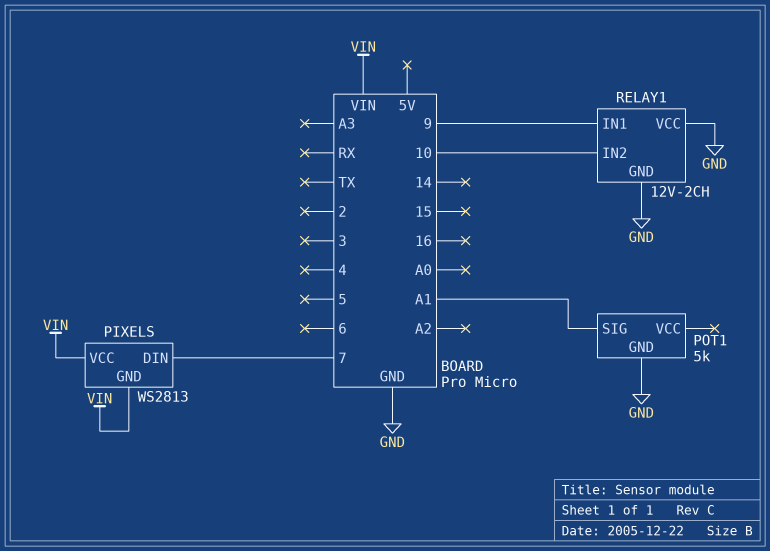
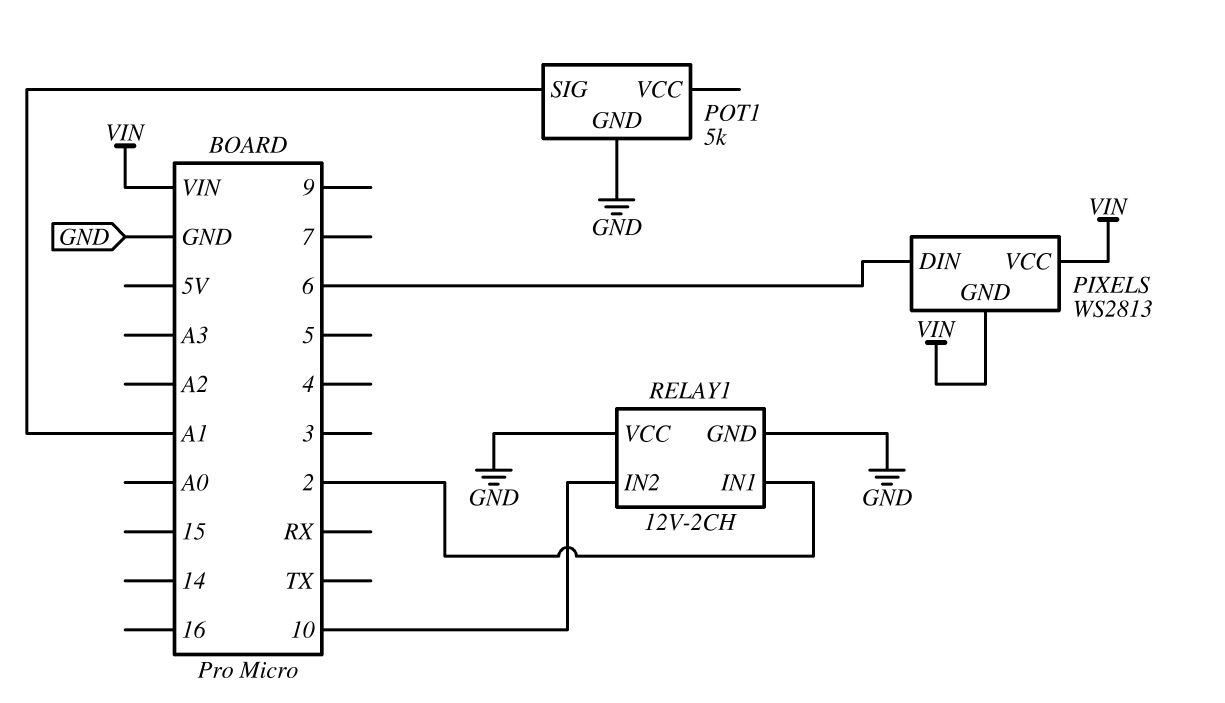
PIXELS pin DIN: 7 -> 6
RELAY1 pin IN1: 9 -> 2

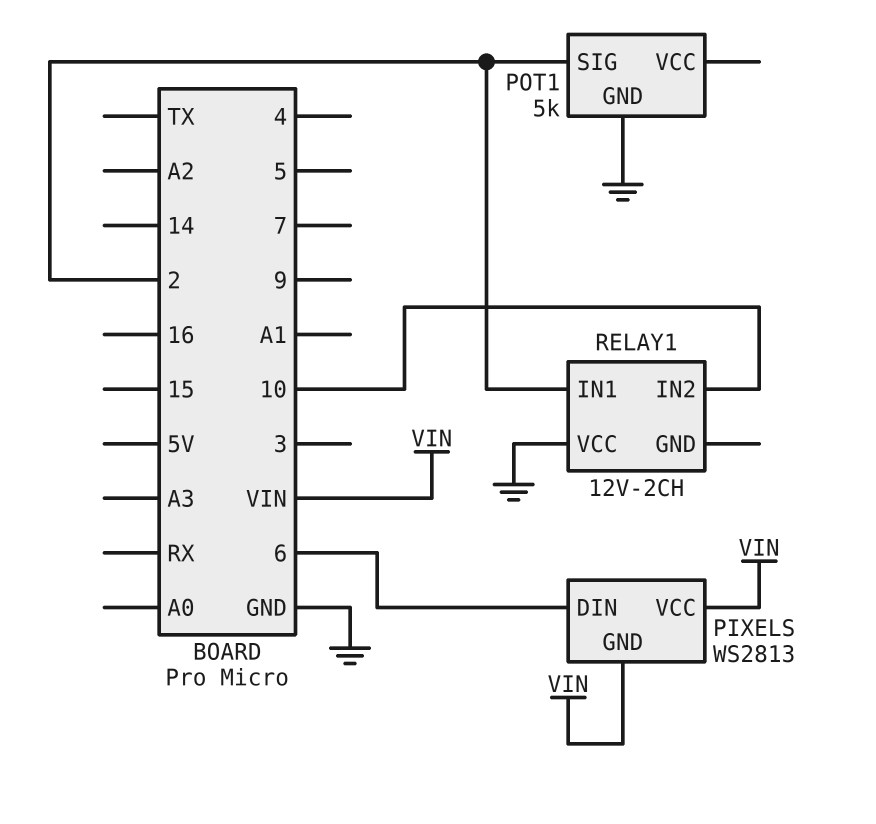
POT1 pin SIG: A1 -> 2
RELAY1 pin GND: GND -> none

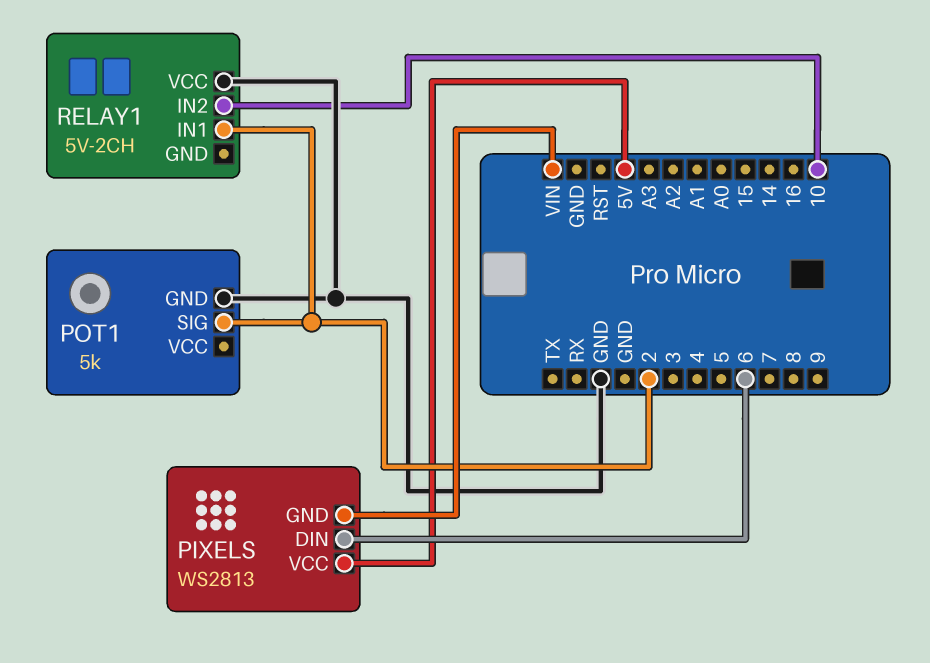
PIXELS pin VCC: VIN -> 5V
RELAY1: 12V-2CH -> 5V-2CH

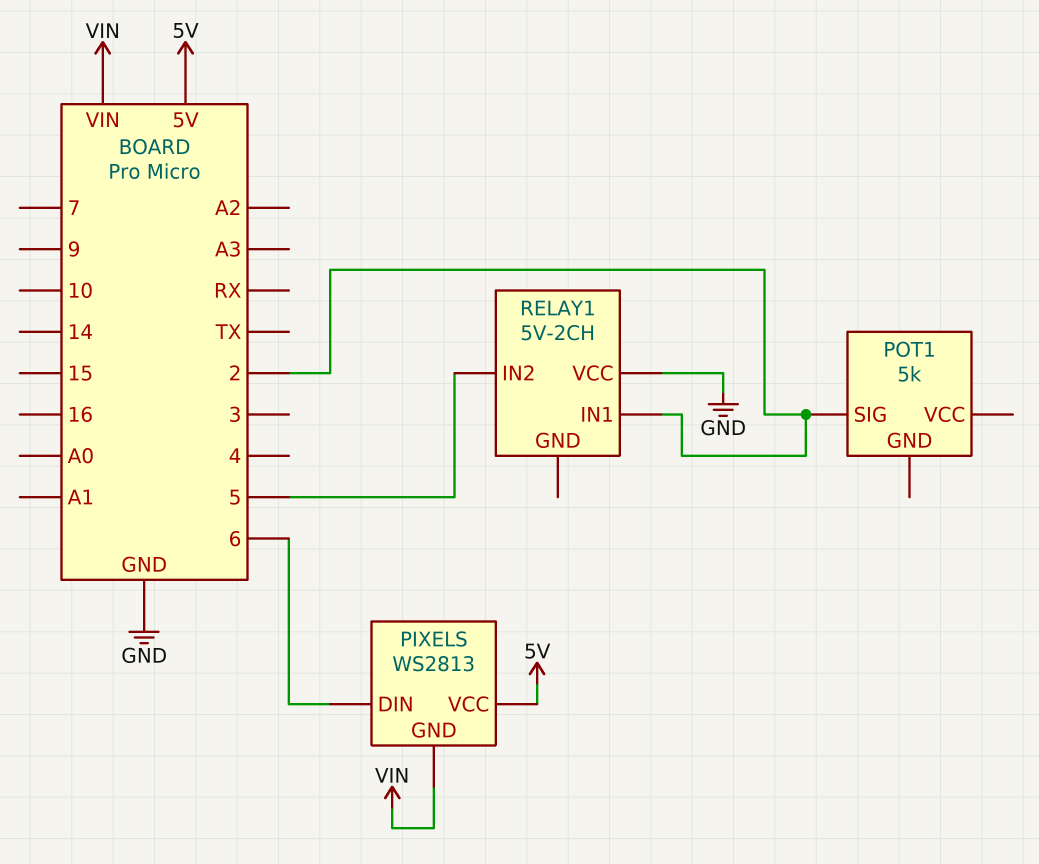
POT1 pin GND: GND -> none
RELAY1 pin IN2: 10 -> 5

